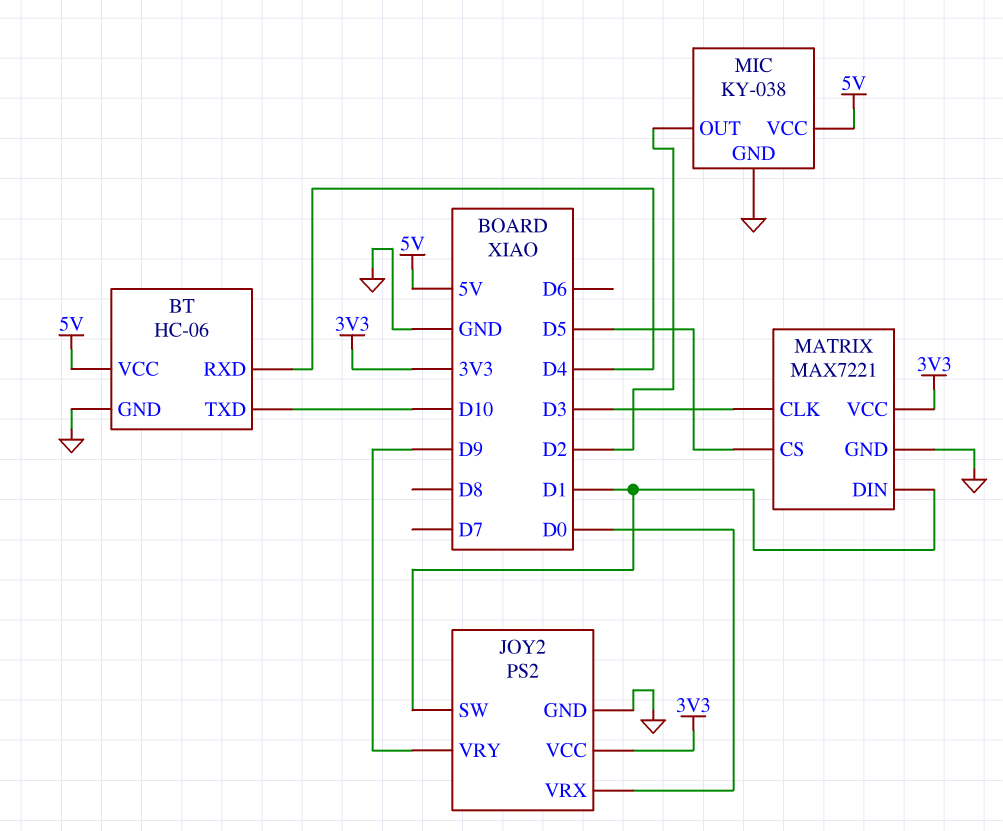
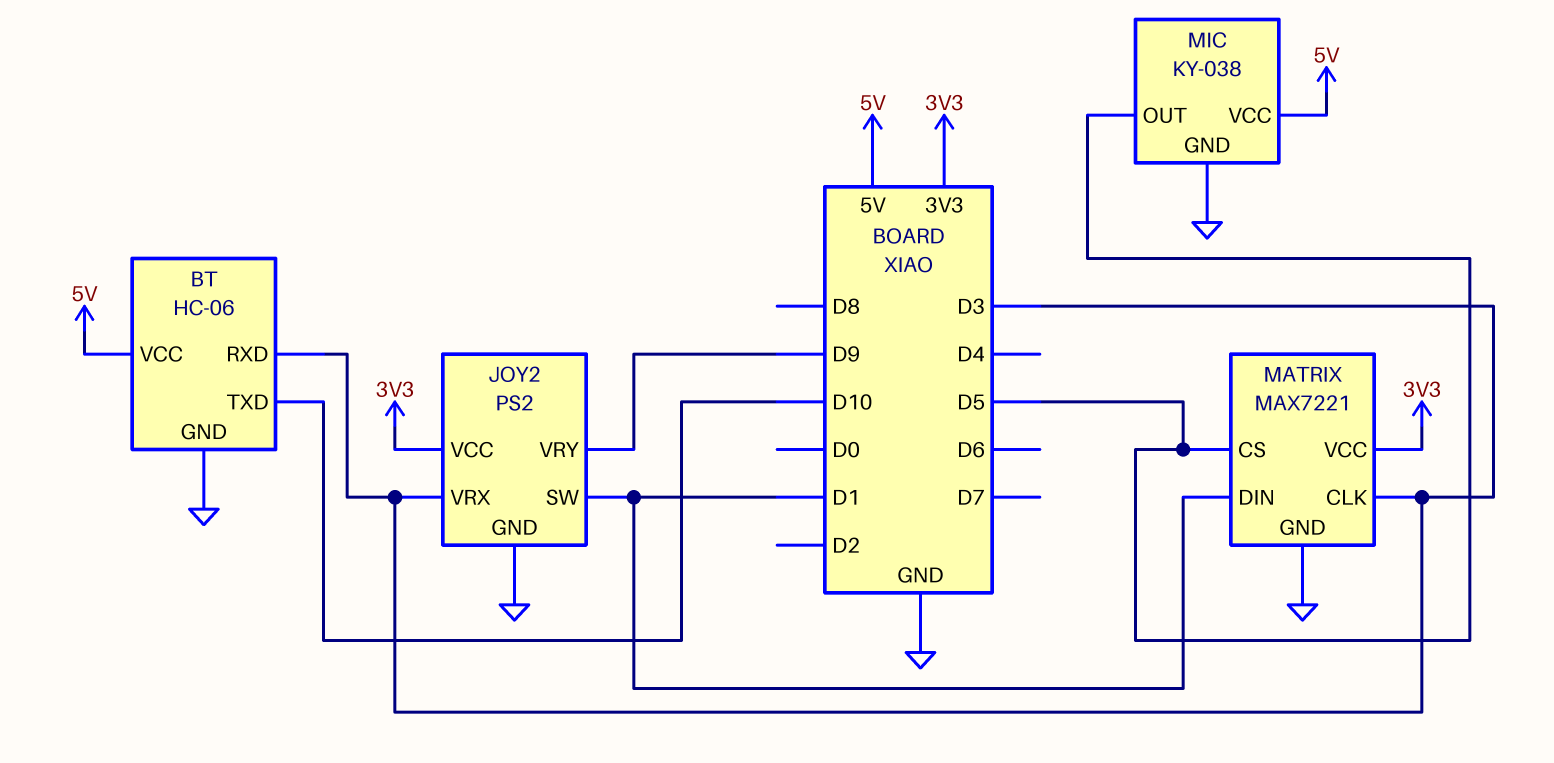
BT pin RXD: D4 -> D3
JOY2 pin VRX: D0 -> D3
MIC pin OUT: D2 -> D5

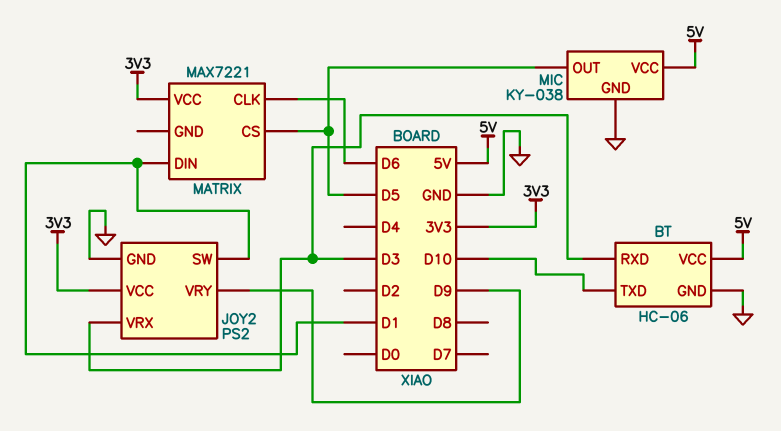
MATRIX pin CLK: D3 -> D6
MATRIX pin GND: GND -> none

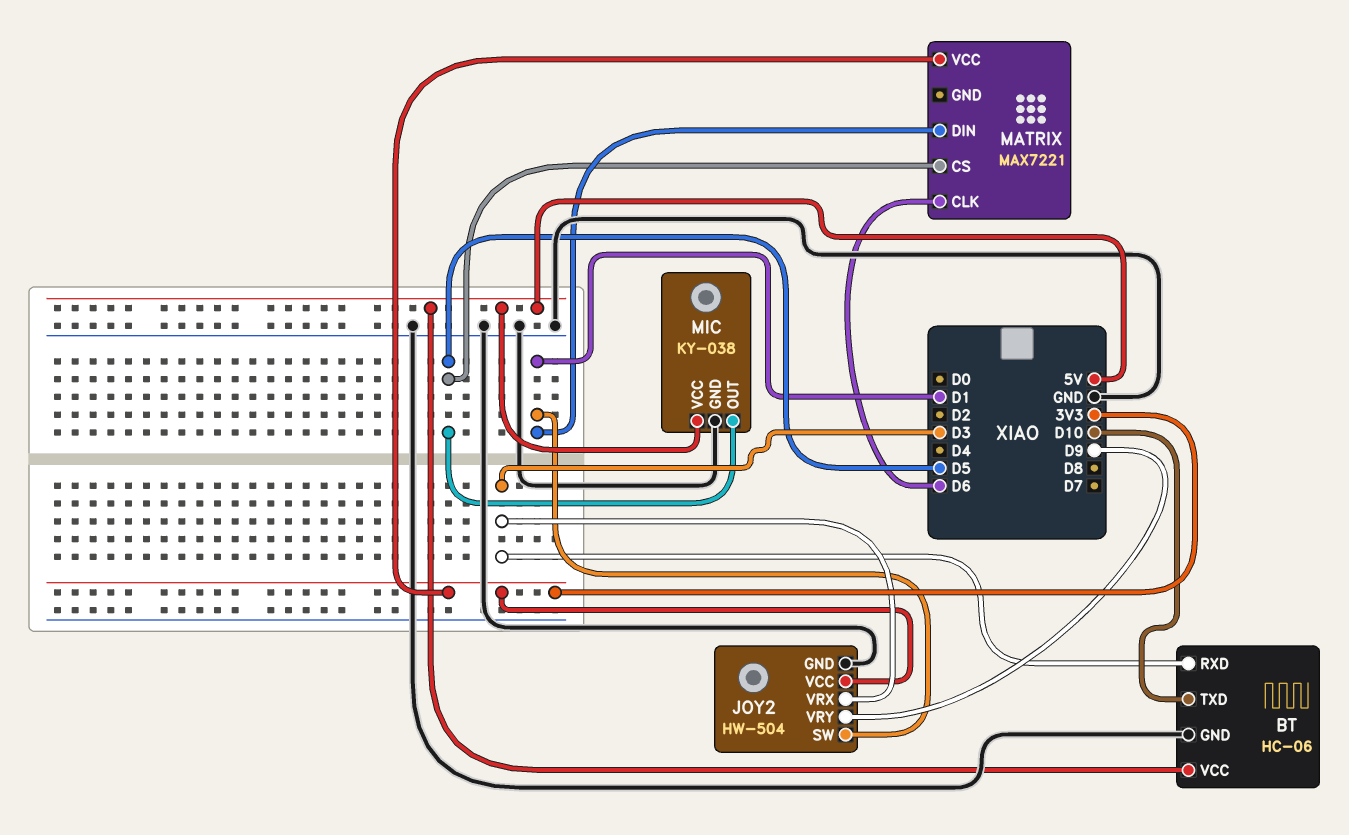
JOY2: PS2 -> HW-504

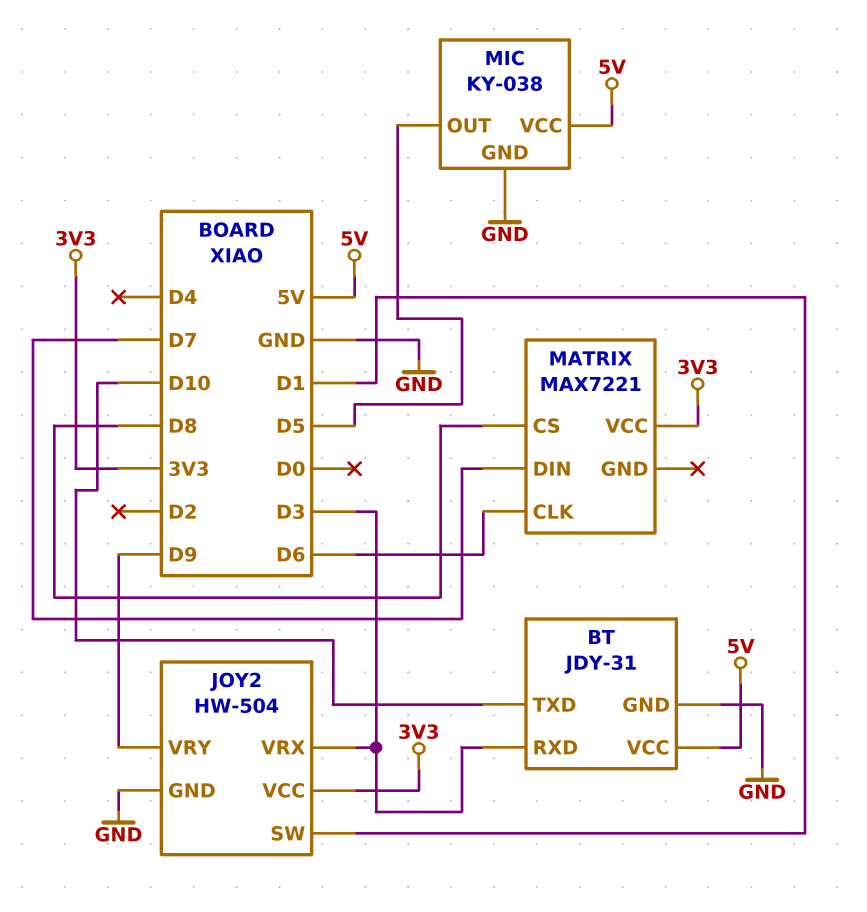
BT: HC-06 -> JDY-31
MATRIX pin CS: D5 -> D8
MATRIX pin DIN: D1 -> D7

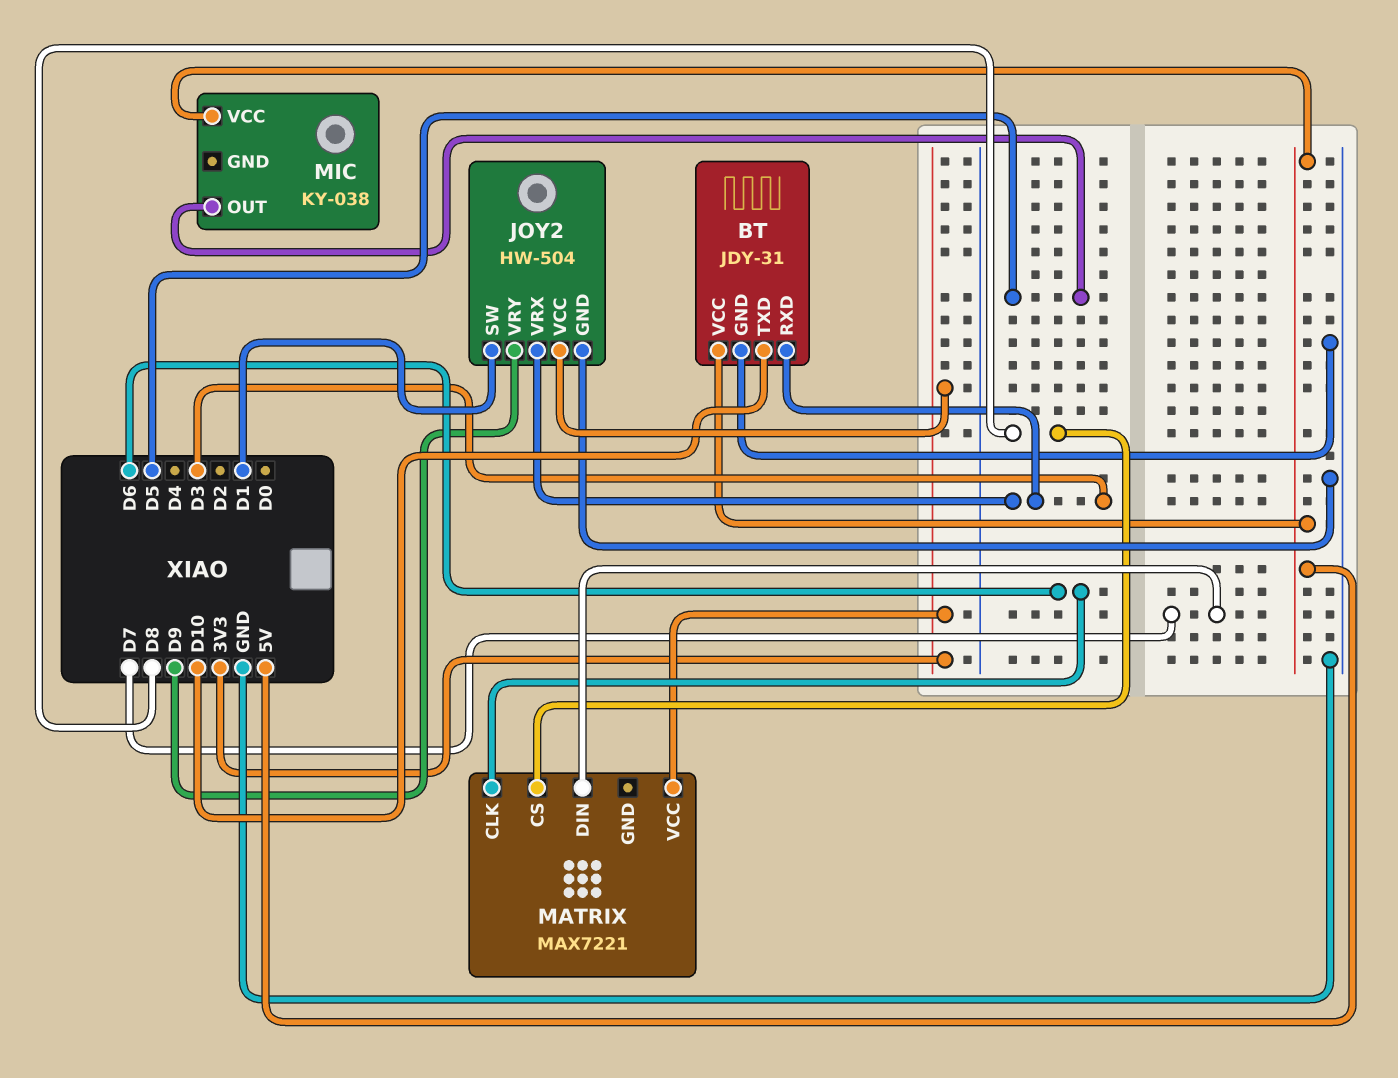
MIC pin GND: GND -> none

